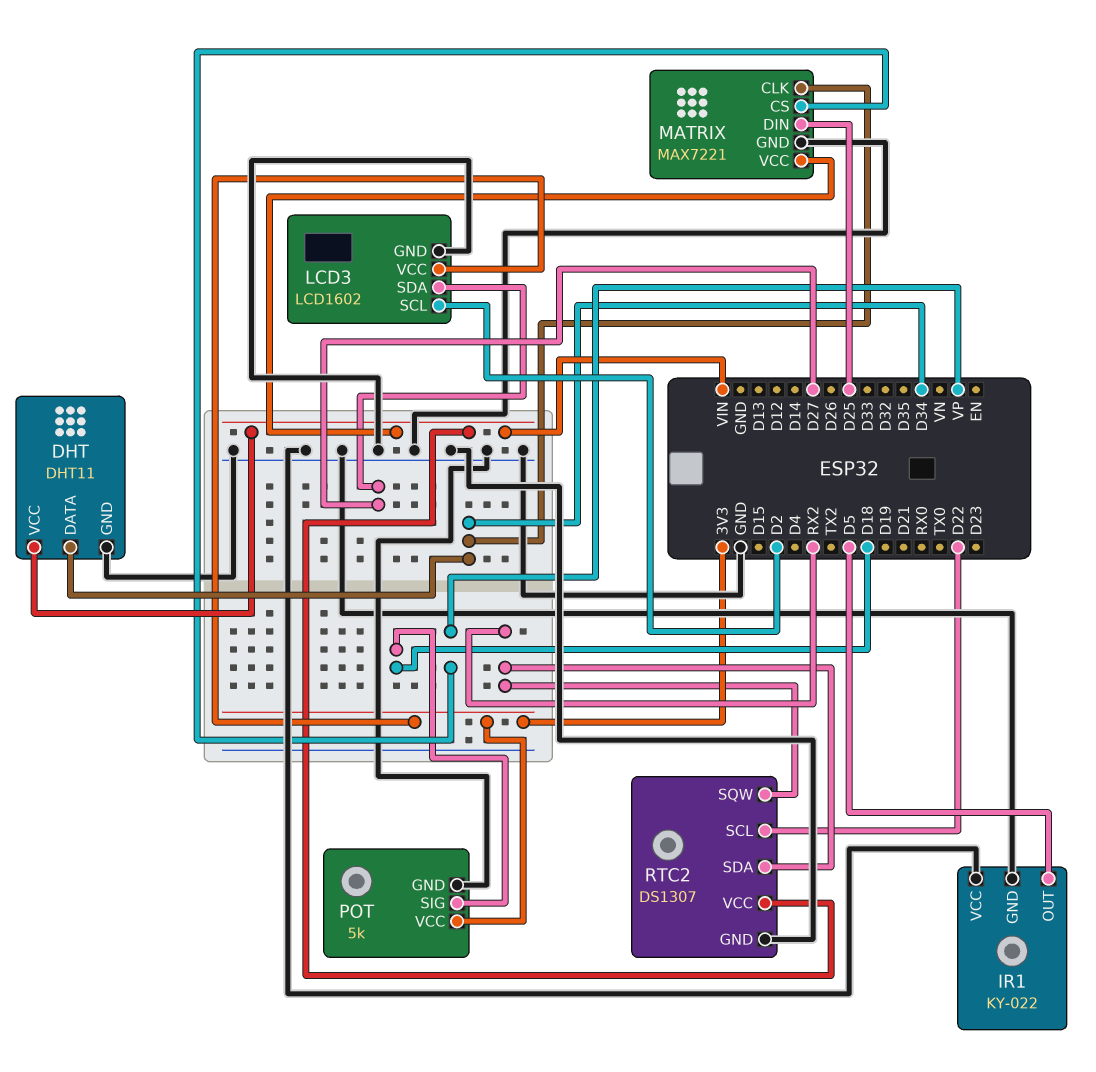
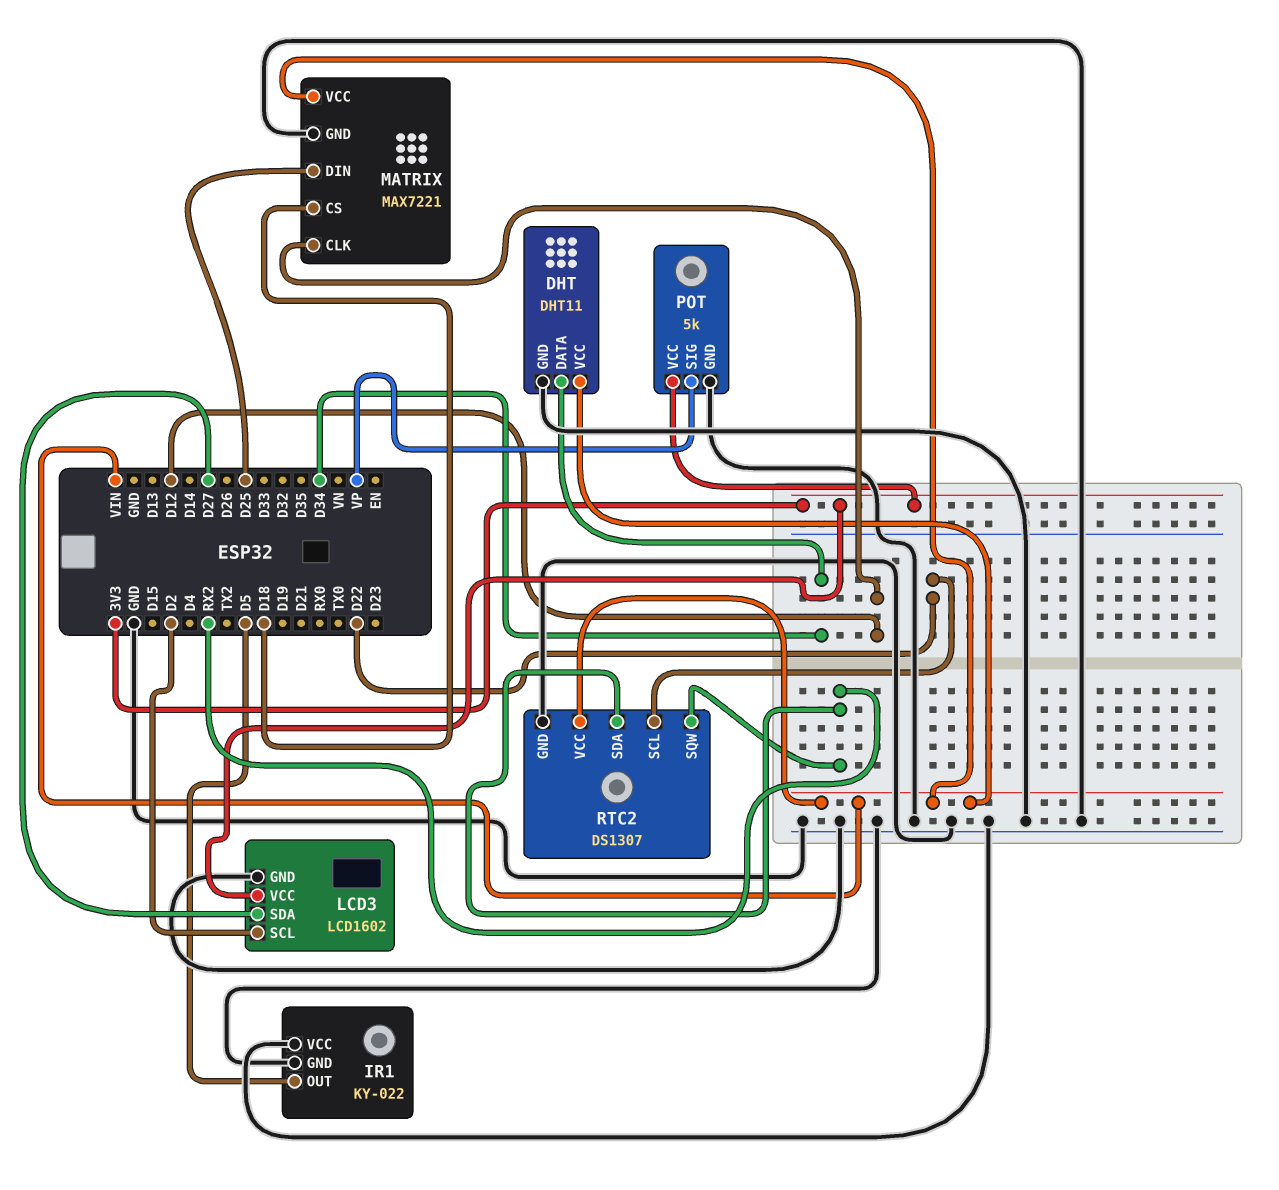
MATRIX pin CLK: D34 -> D12
MATRIX pin CS: VP -> D18
POT pin SIG: D18 -> VP

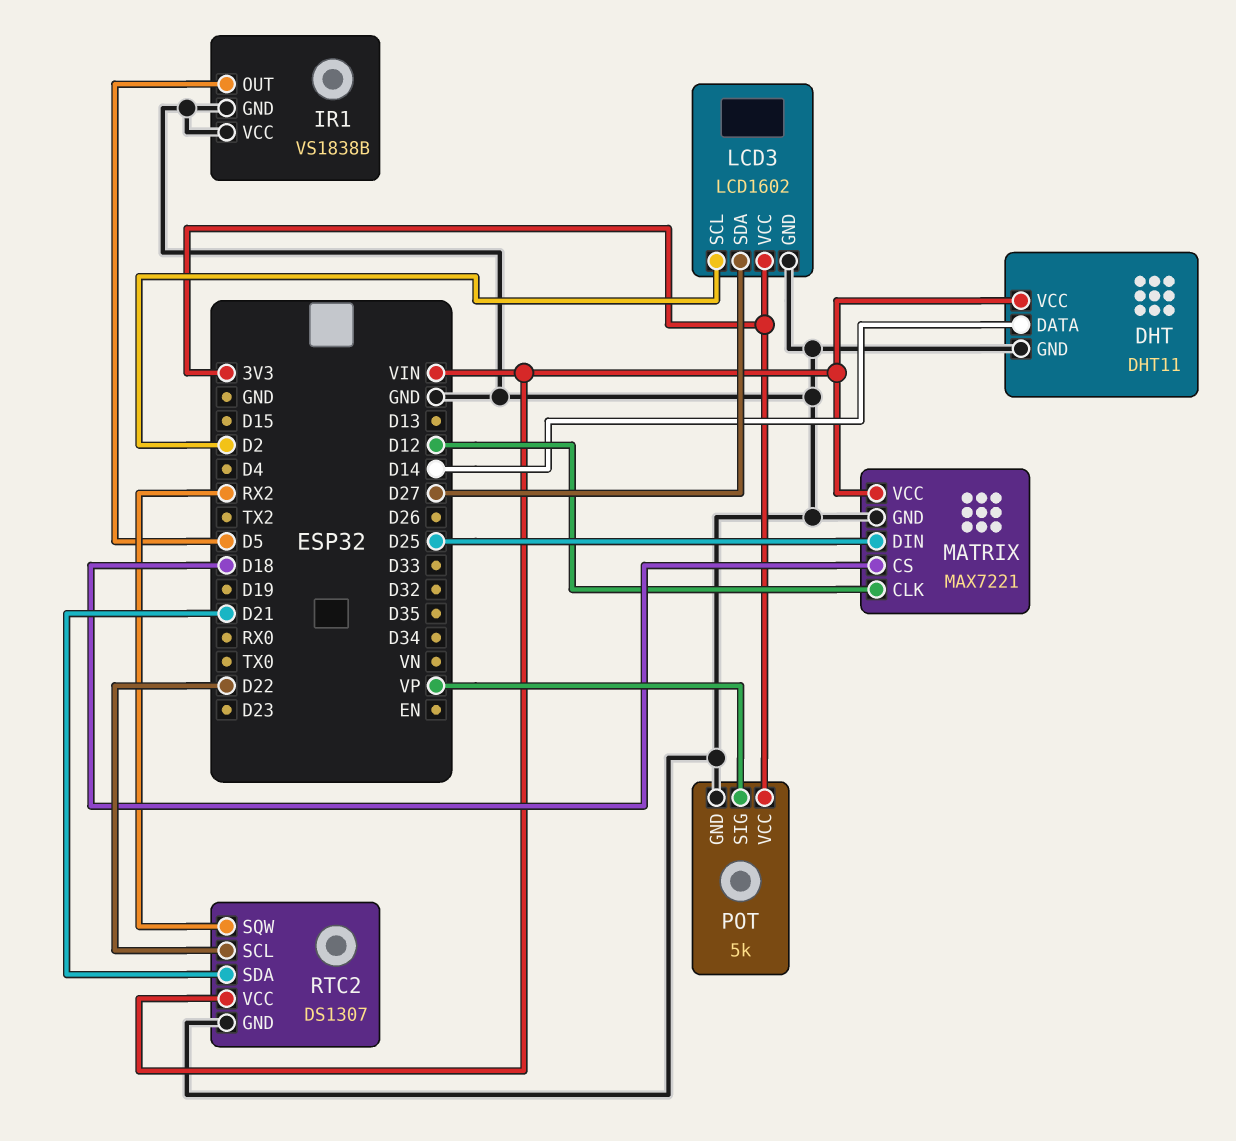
DHT pin DATA: D34 -> D14
IR1: KY-022 -> VS1838B
RTC2 pin SDA: RX2 -> D21

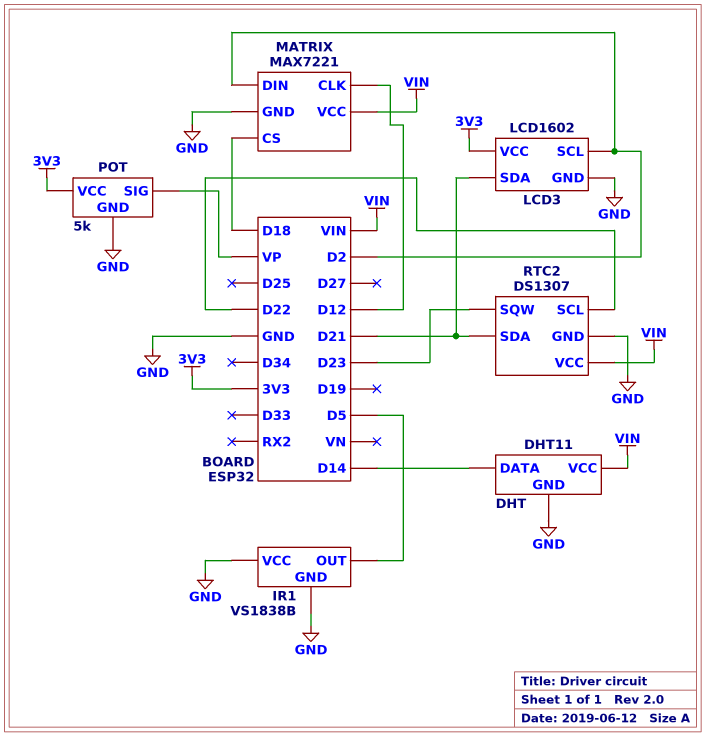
LCD3 pin SDA: D27 -> D21
MATRIX pin DIN: D25 -> D2
RTC2 pin SQW: RX2 -> D23

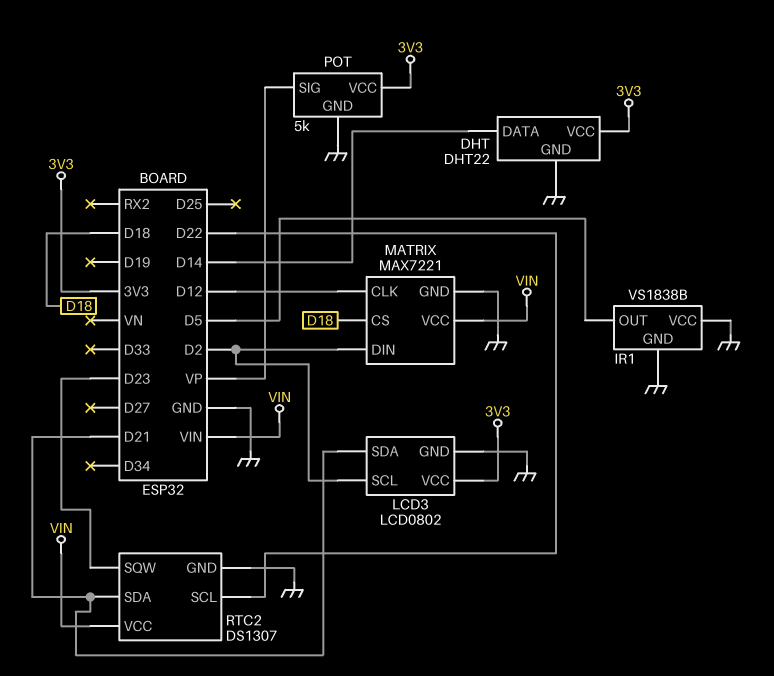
DHT: DHT11 -> DHT22
DHT pin VCC: VIN -> 3V3
LCD3: LCD1602 -> LCD0802

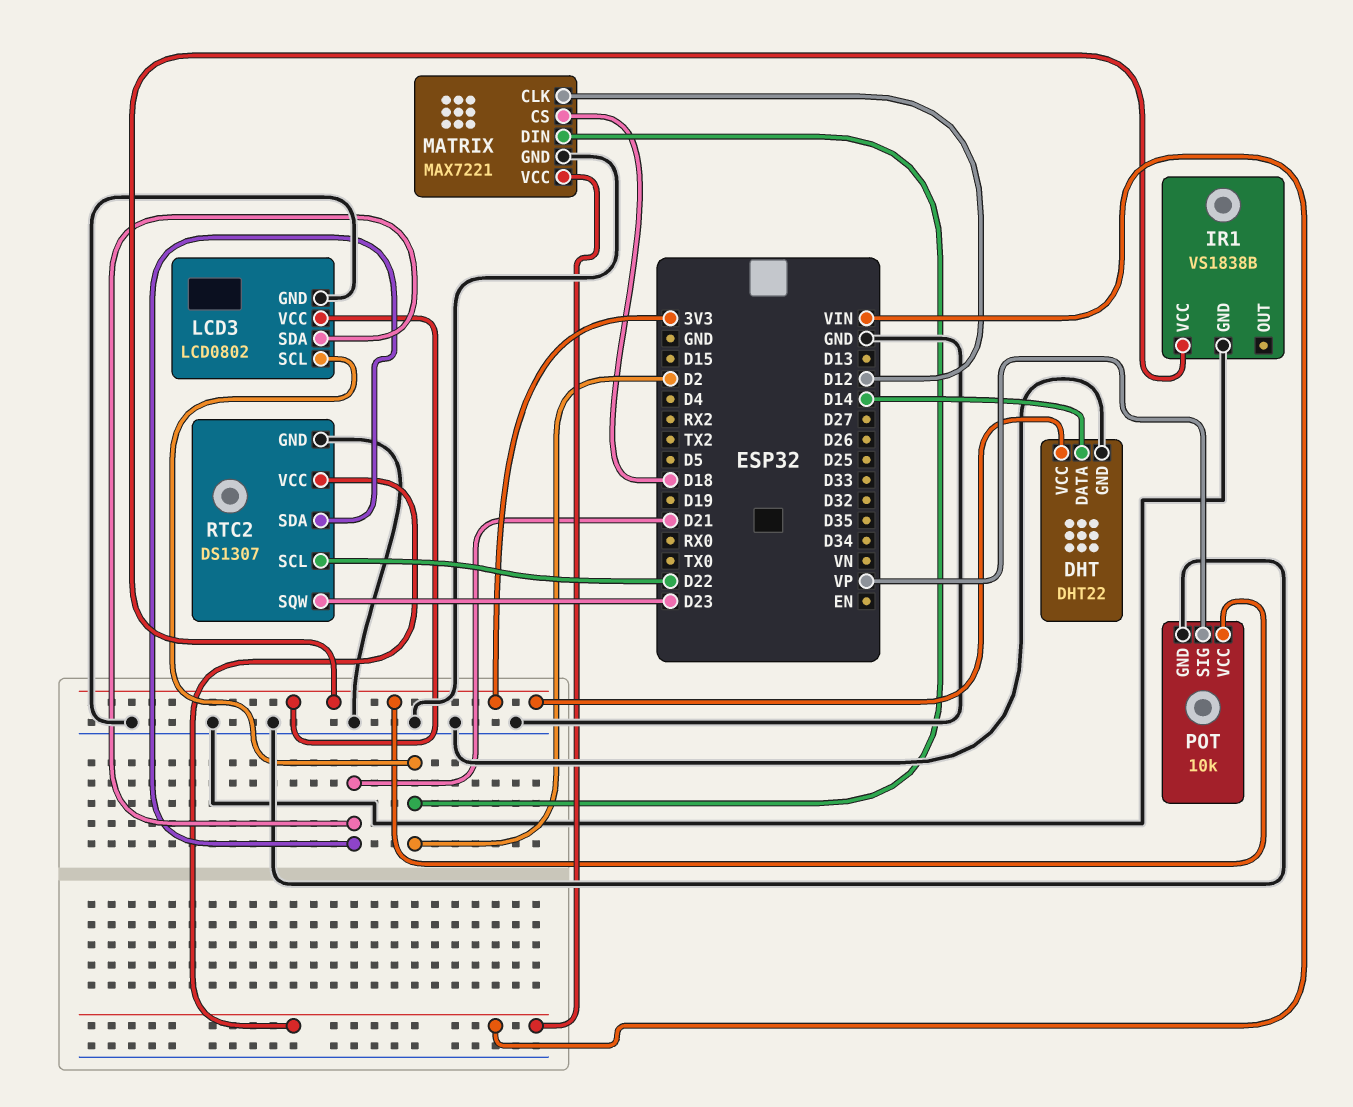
IR1 pin OUT: D5 -> none
IR1 pin VCC: GND -> 3V3
POT: 5k -> 10k

